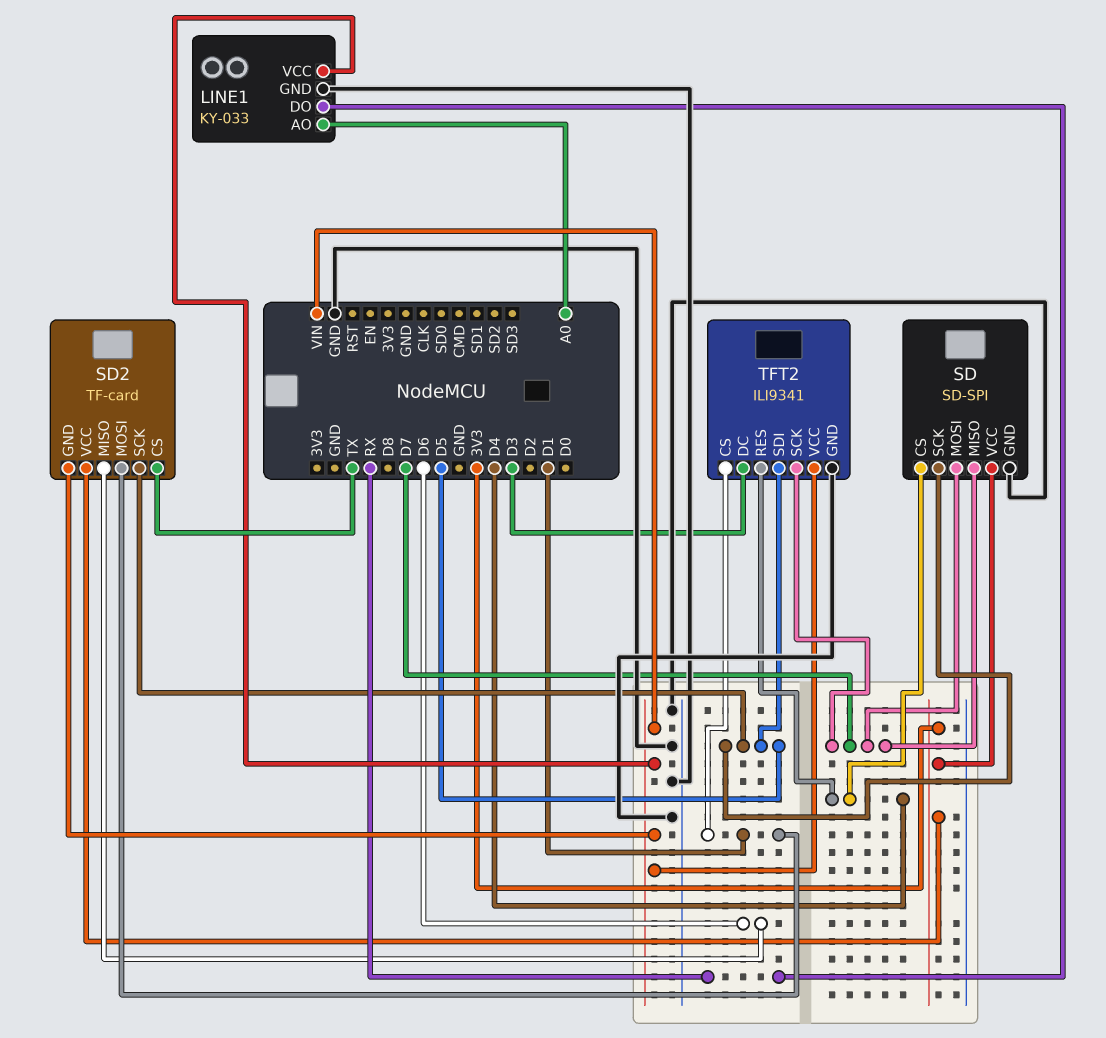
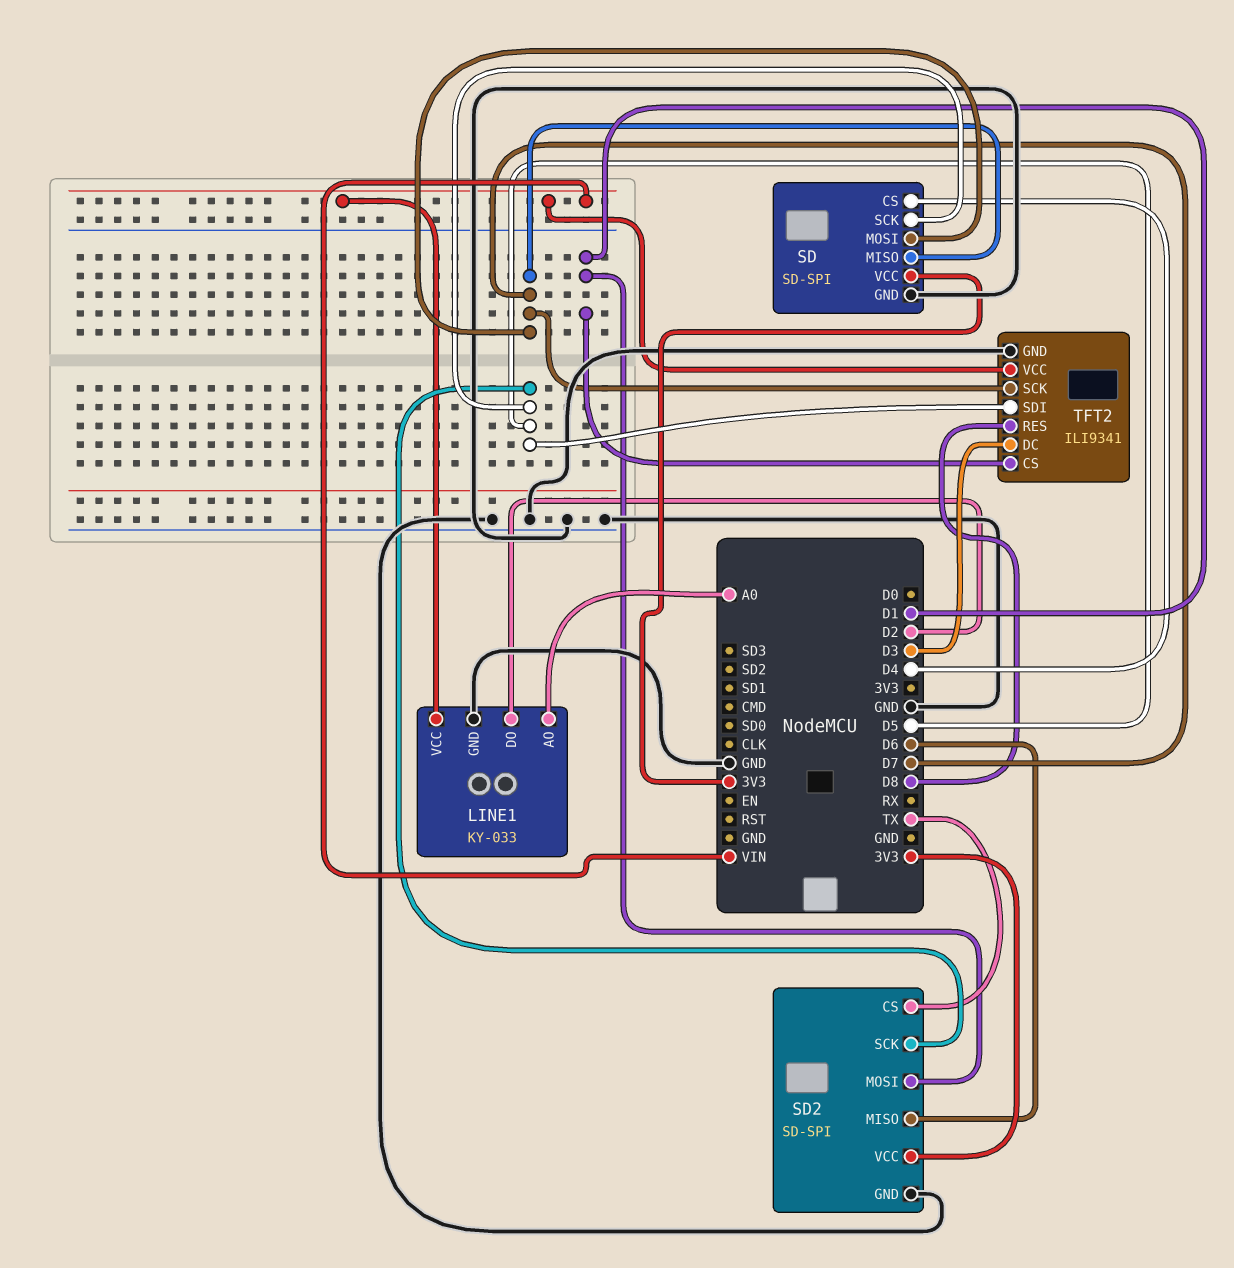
LINE1 pin DO: RX -> D2
SD2: TF-card -> SD-SPI
SD2 pin GND: VIN -> GND
TFT2 pin RES: D4 -> D8

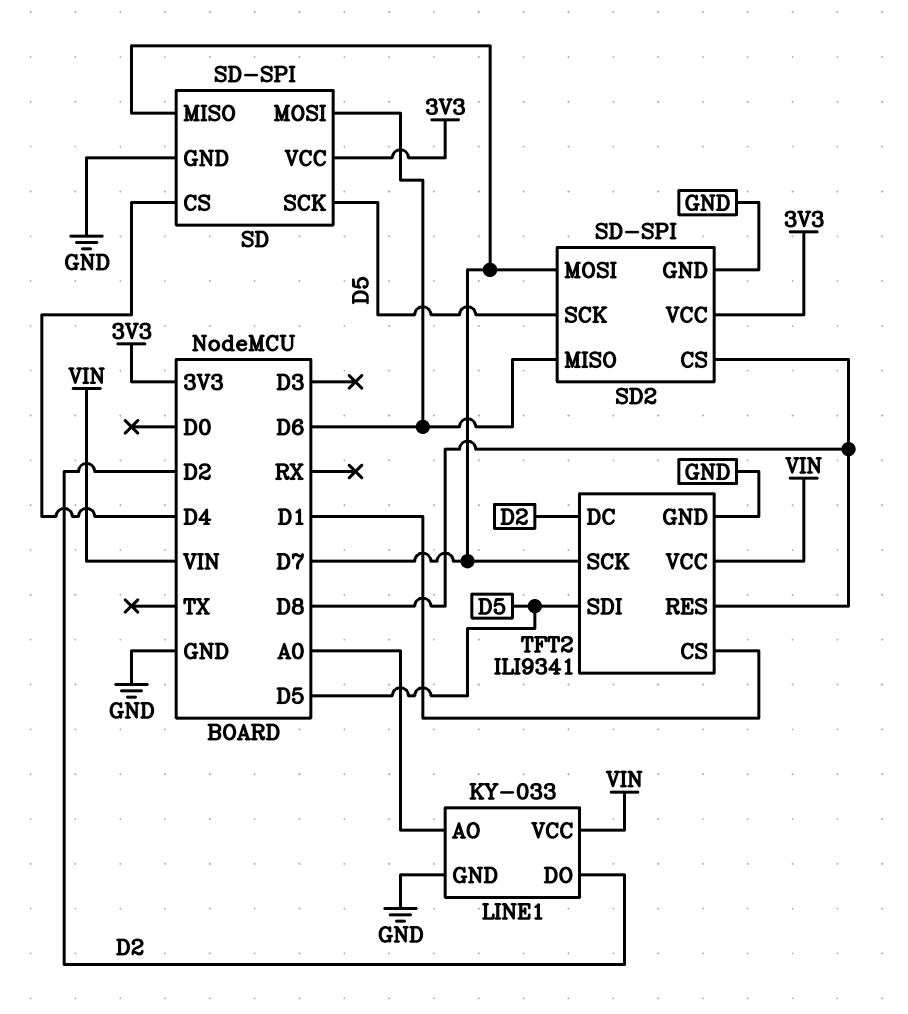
SD pin MOSI: D7 -> D6
SD2 pin CS: TX -> D8
SD2 pin MOSI: D1 -> D7
TFT2 pin DC: D3 -> D2

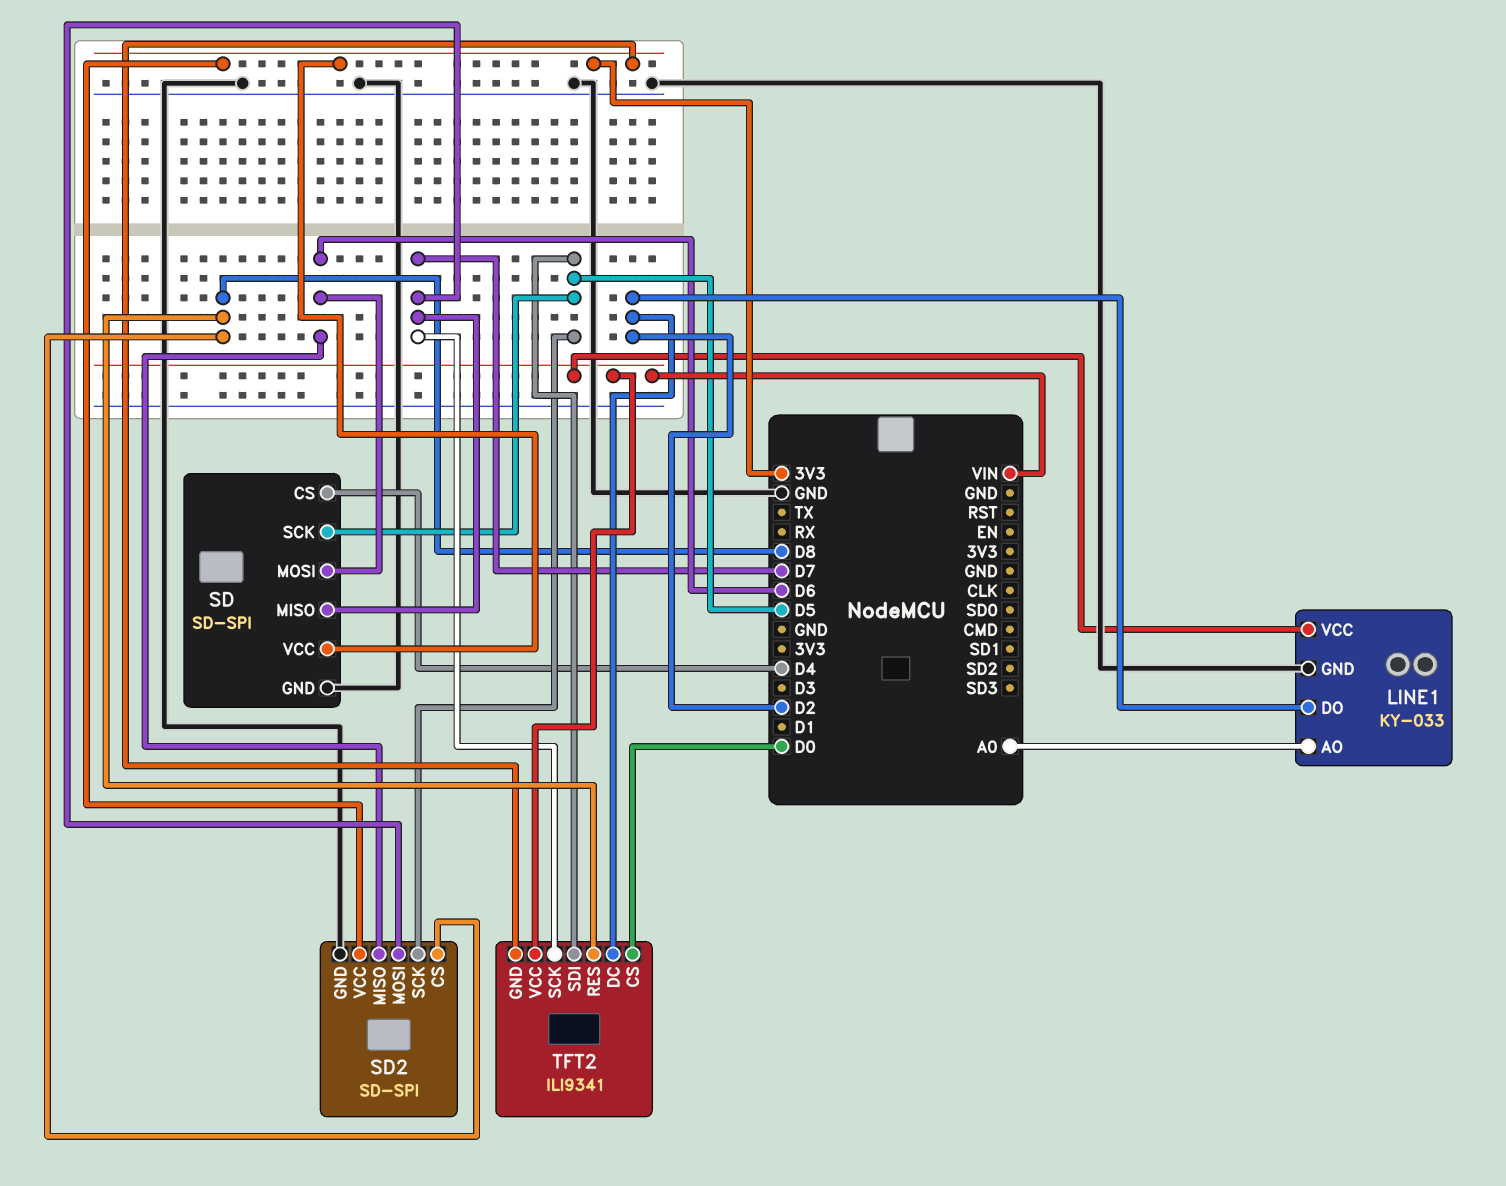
TFT2 pin CS: D1 -> D0
TFT2 pin GND: GND -> 3V3

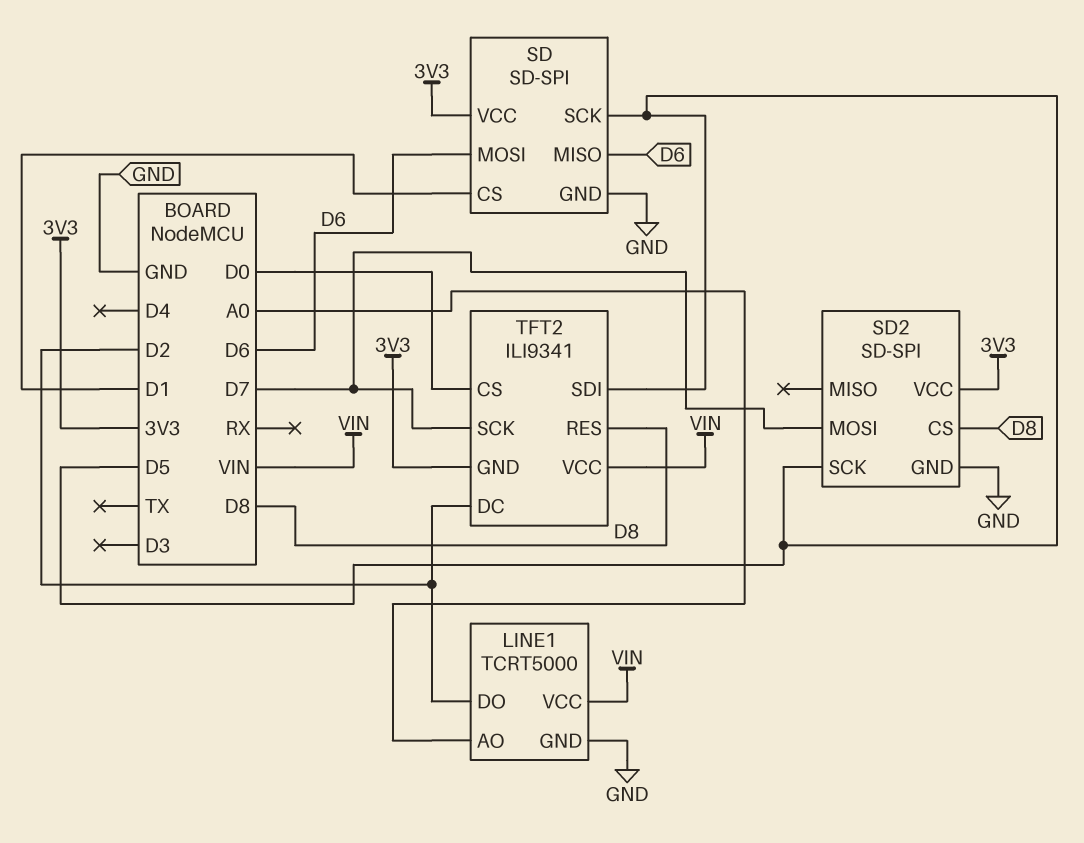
LINE1: KY-033 -> TCRT5000
SD pin CS: D4 -> D1
SD pin MISO: D7 -> D6
SD2 pin MISO: D6 -> none

